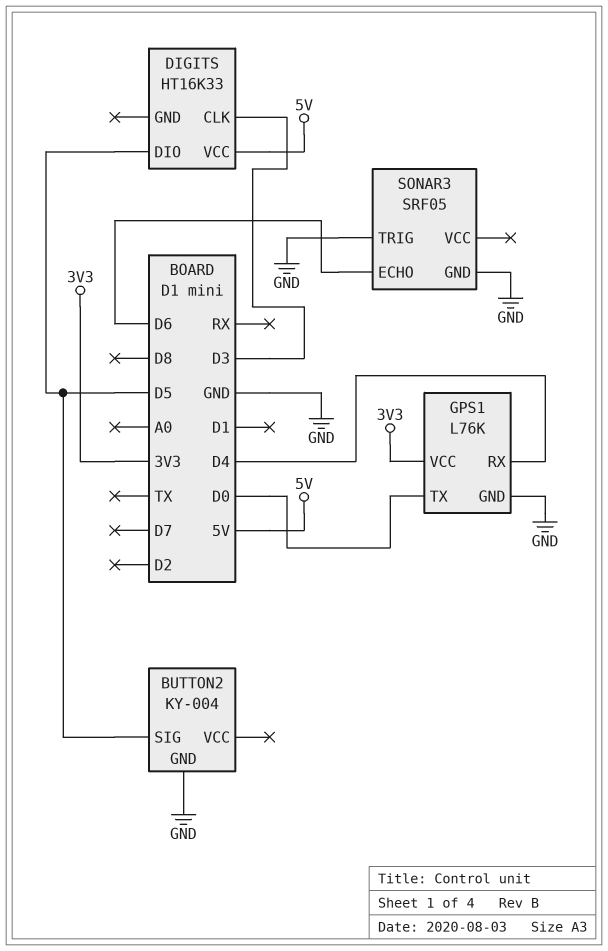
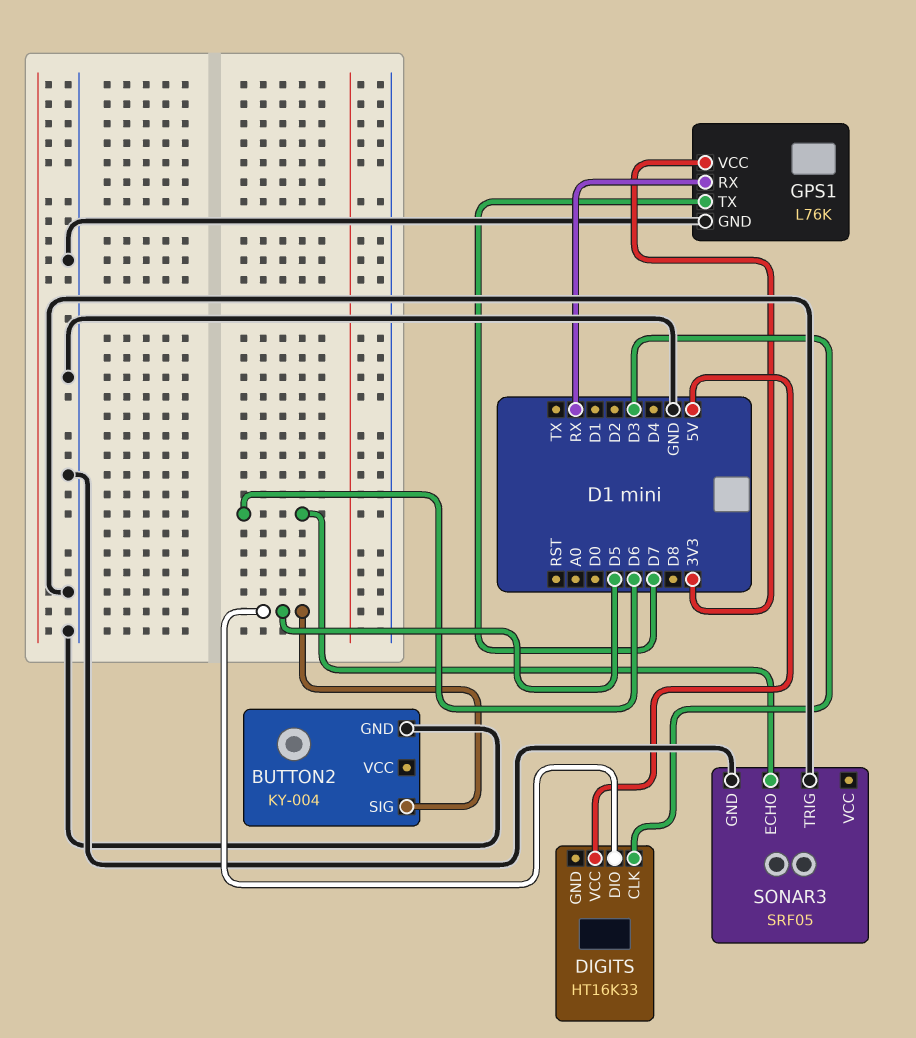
GPS1 pin RX: D4 -> RX
GPS1 pin TX: D0 -> D7

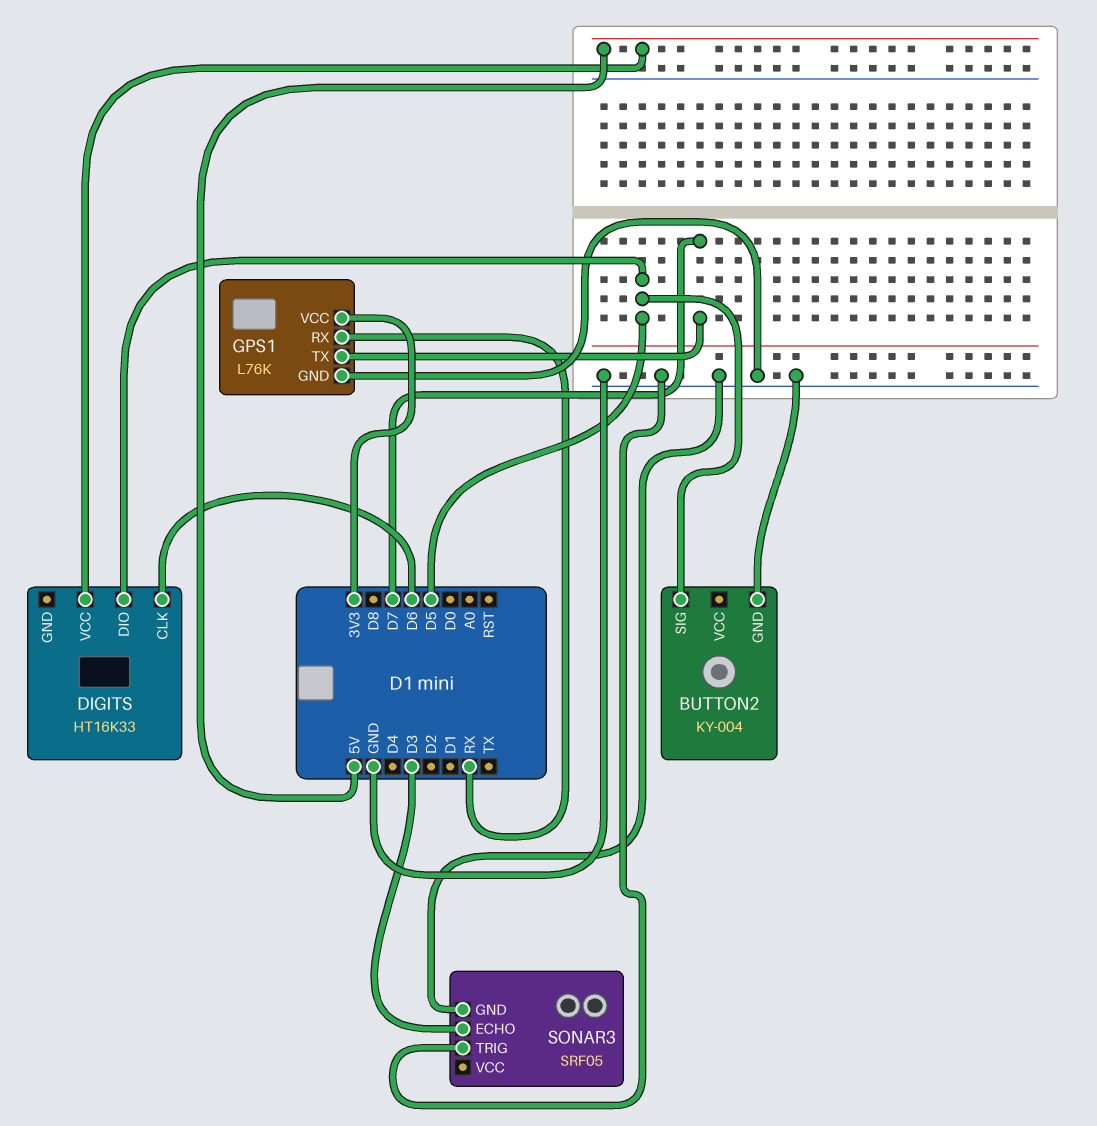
DIGITS pin CLK: D3 -> D6
SONAR3 pin ECHO: D6 -> D3

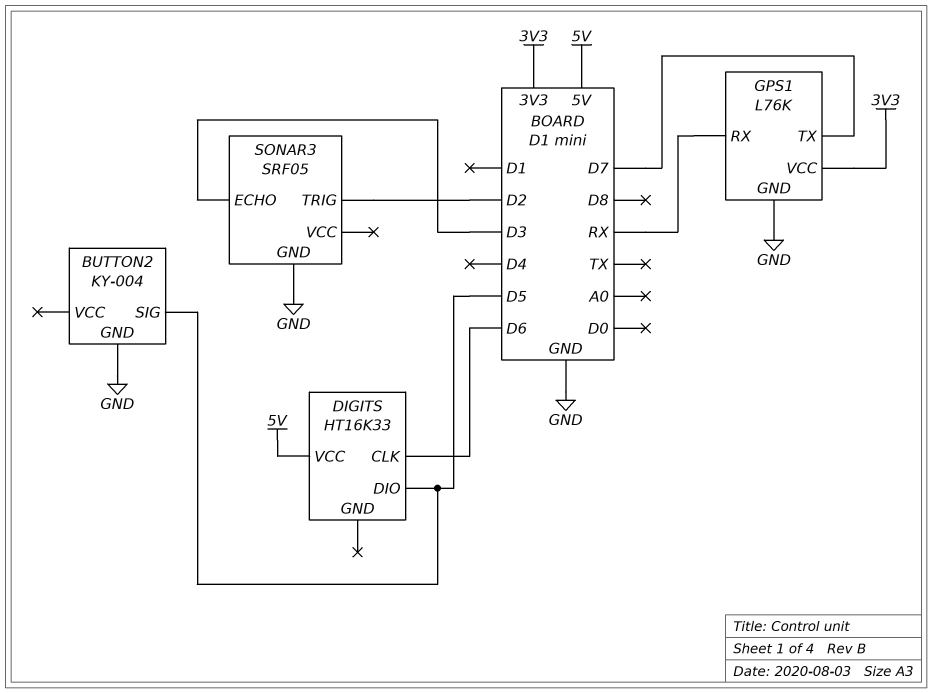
SONAR3 pin TRIG: GND -> D2

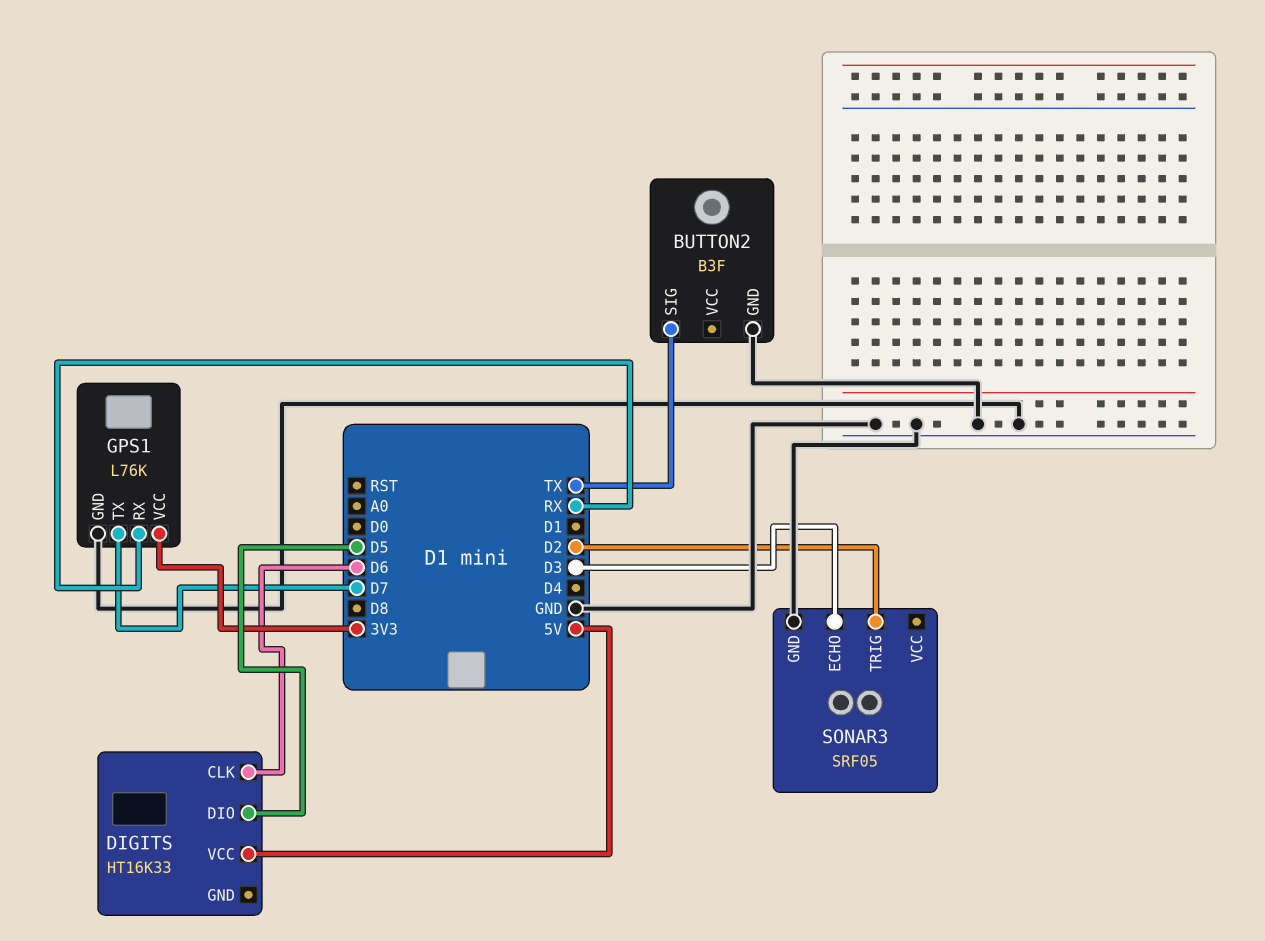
BUTTON2: KY-004 -> B3F
BUTTON2 pin SIG: D5 -> TX

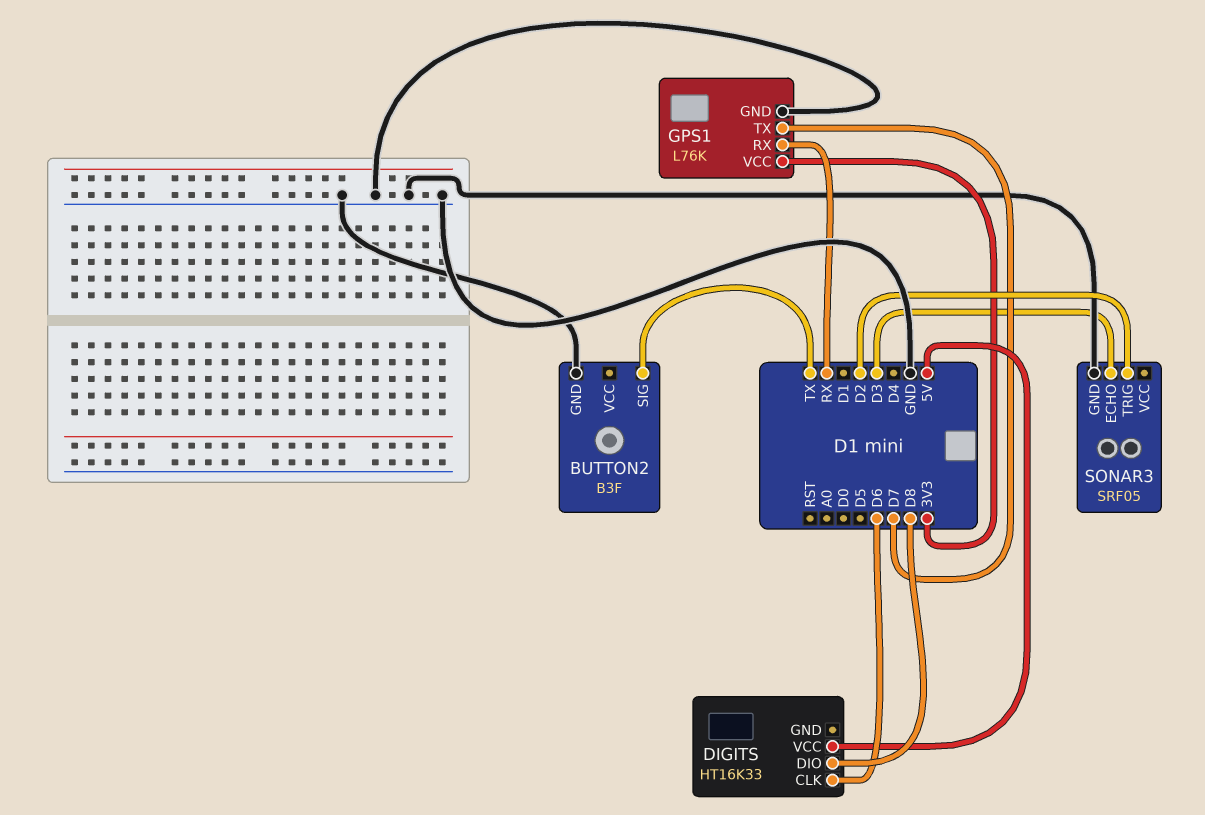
DIGITS pin DIO: D5 -> D8

